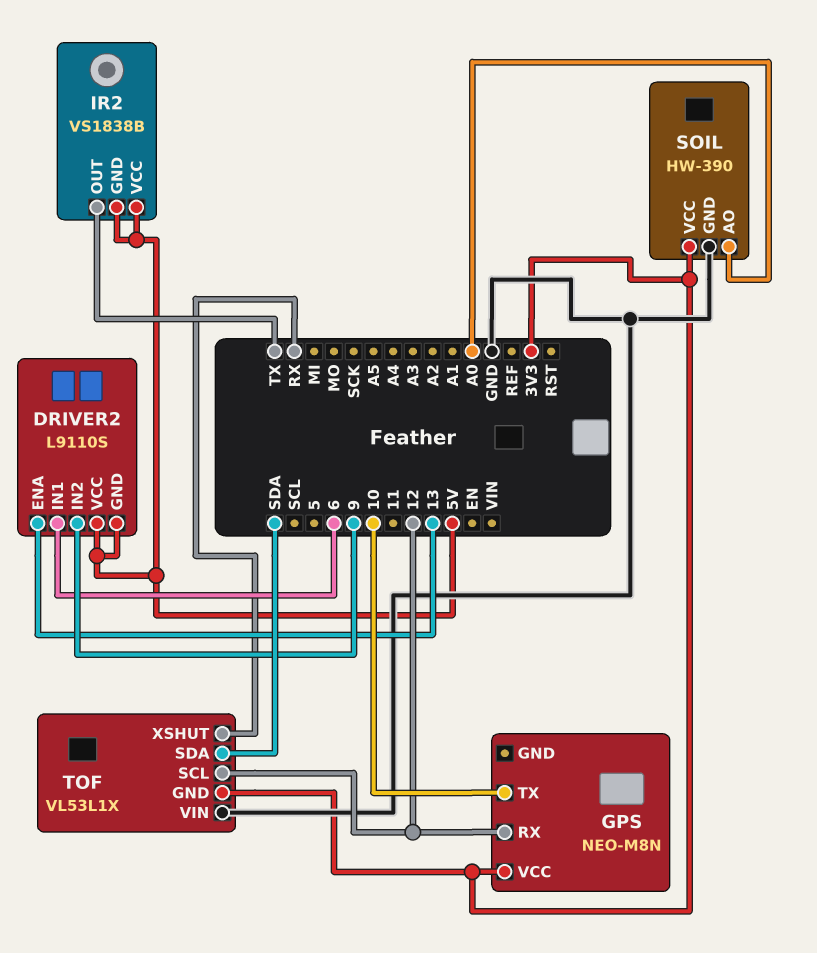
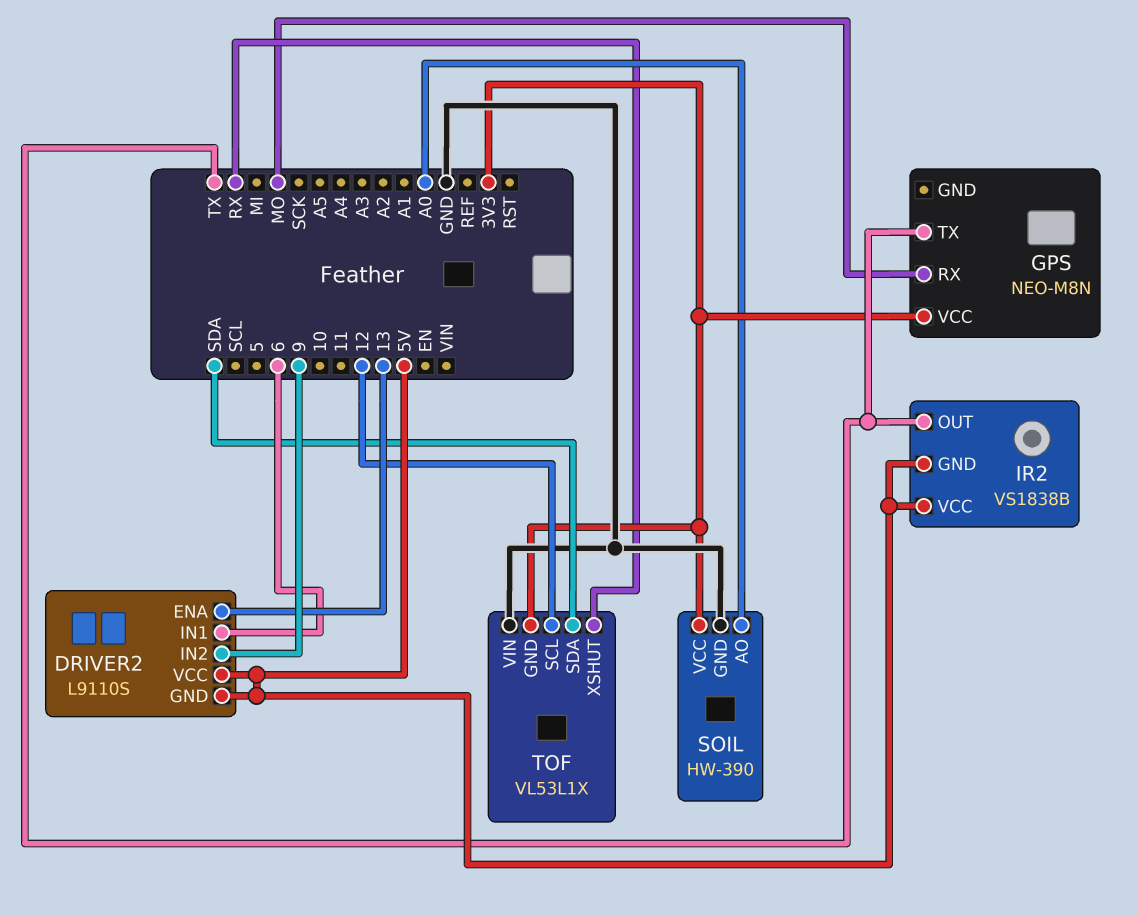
GPS pin RX: 12 -> MO
GPS pin TX: 10 -> TX

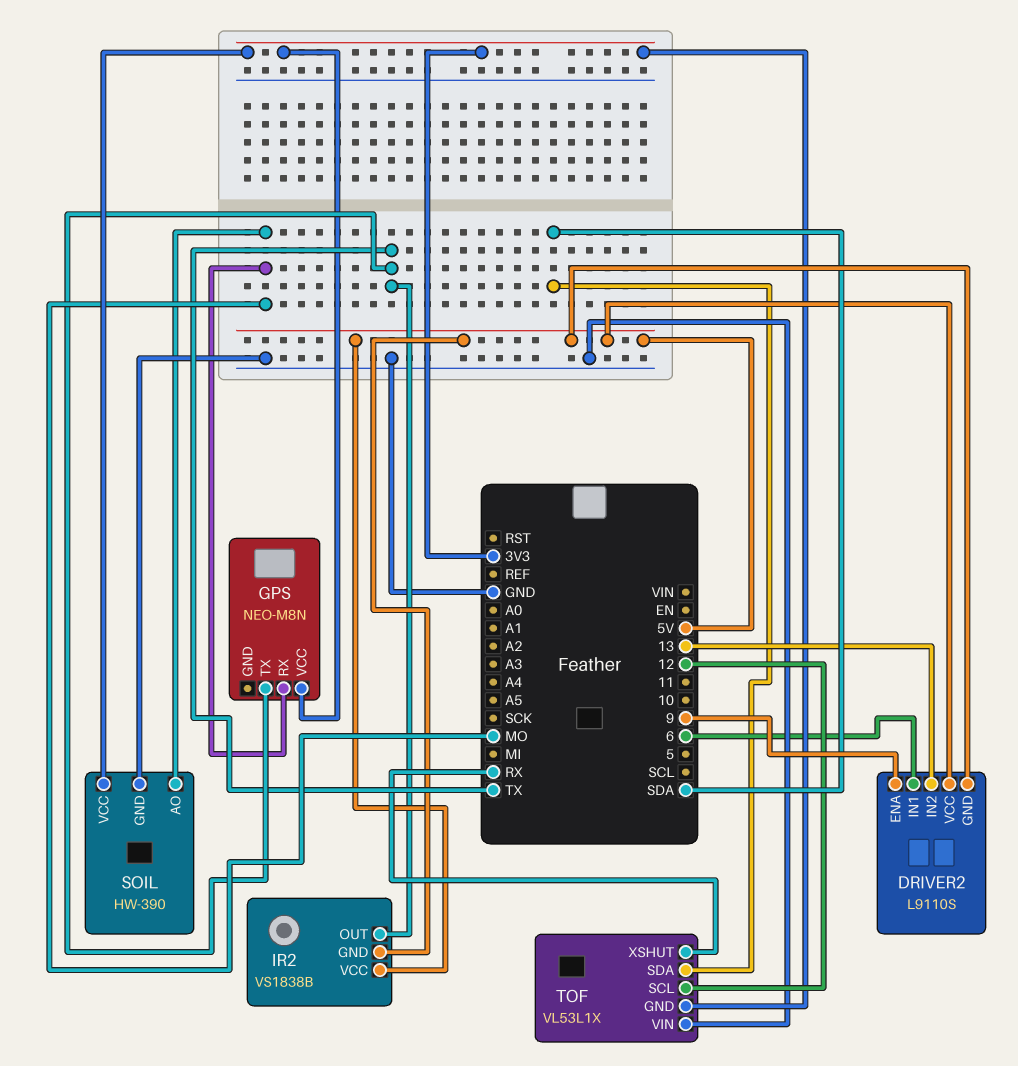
DRIVER2 pin ENA: 13 -> 9
DRIVER2 pin IN2: 9 -> 13
SOIL pin AO: A0 -> MO

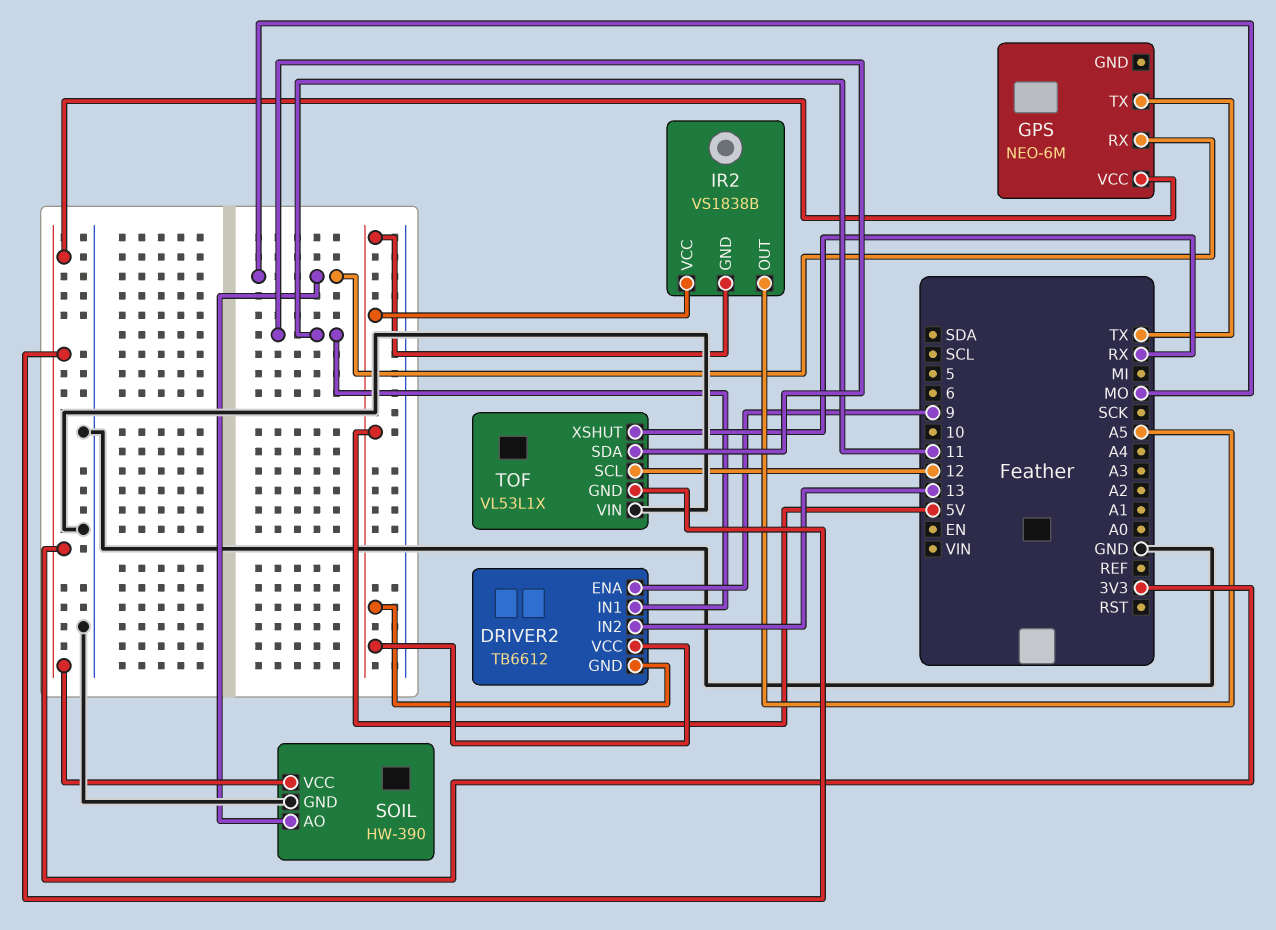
DRIVER2: L9110S -> TB6612
DRIVER2 pin IN1: 6 -> 11
GPS: NEO-M8N -> NEO-6M
IR2 pin OUT: TX -> A5
TOF pin SDA: SDA -> 11

